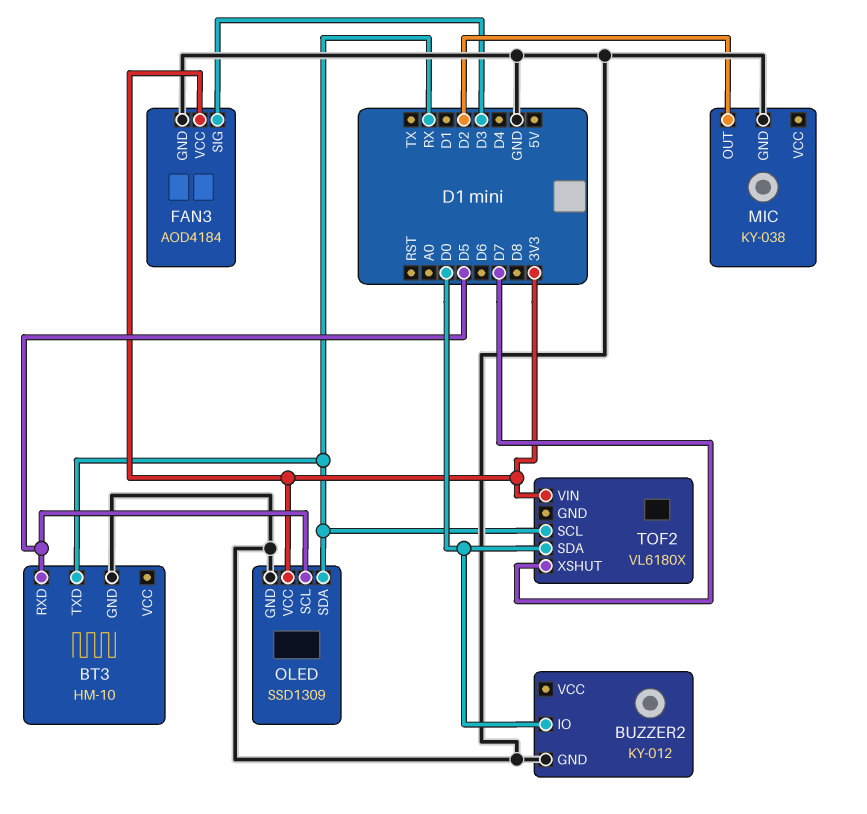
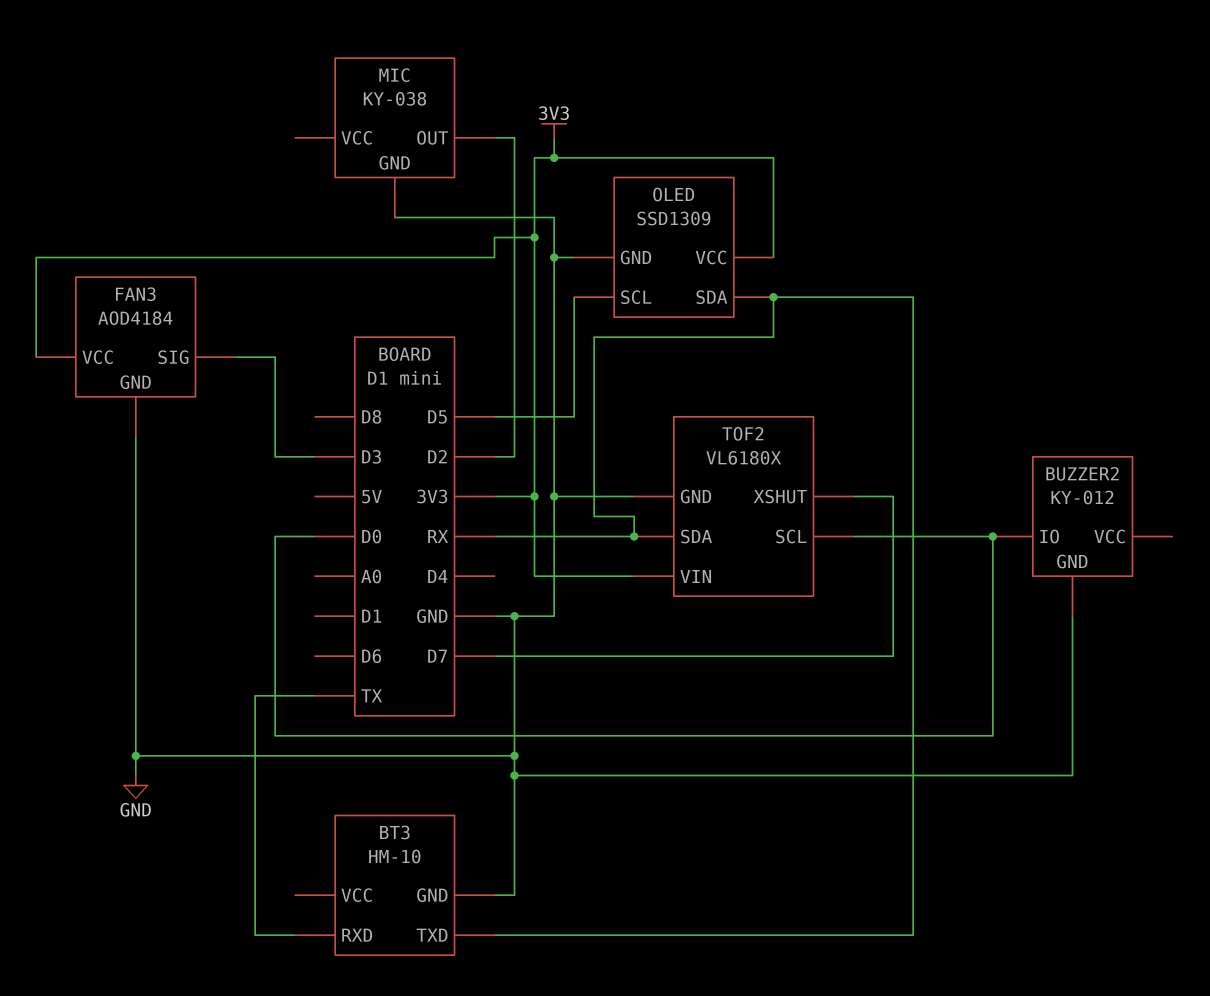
BT3 pin RXD: D5 -> TX
TOF2 pin GND: none -> GND
TOF2 pin SCL: RX -> D0
TOF2 pin SDA: D0 -> RX

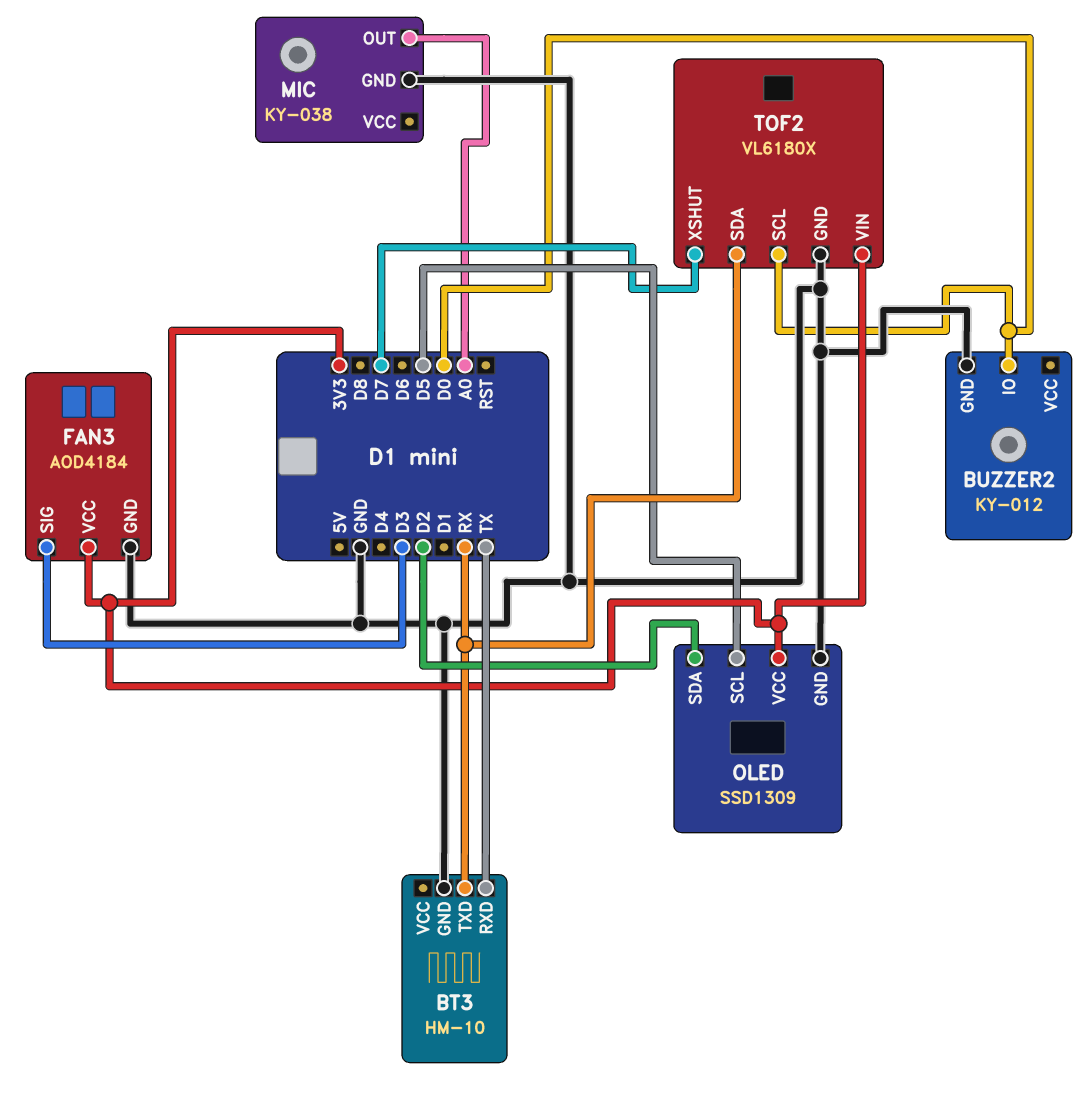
MIC pin OUT: D2 -> A0
OLED pin SDA: RX -> D2

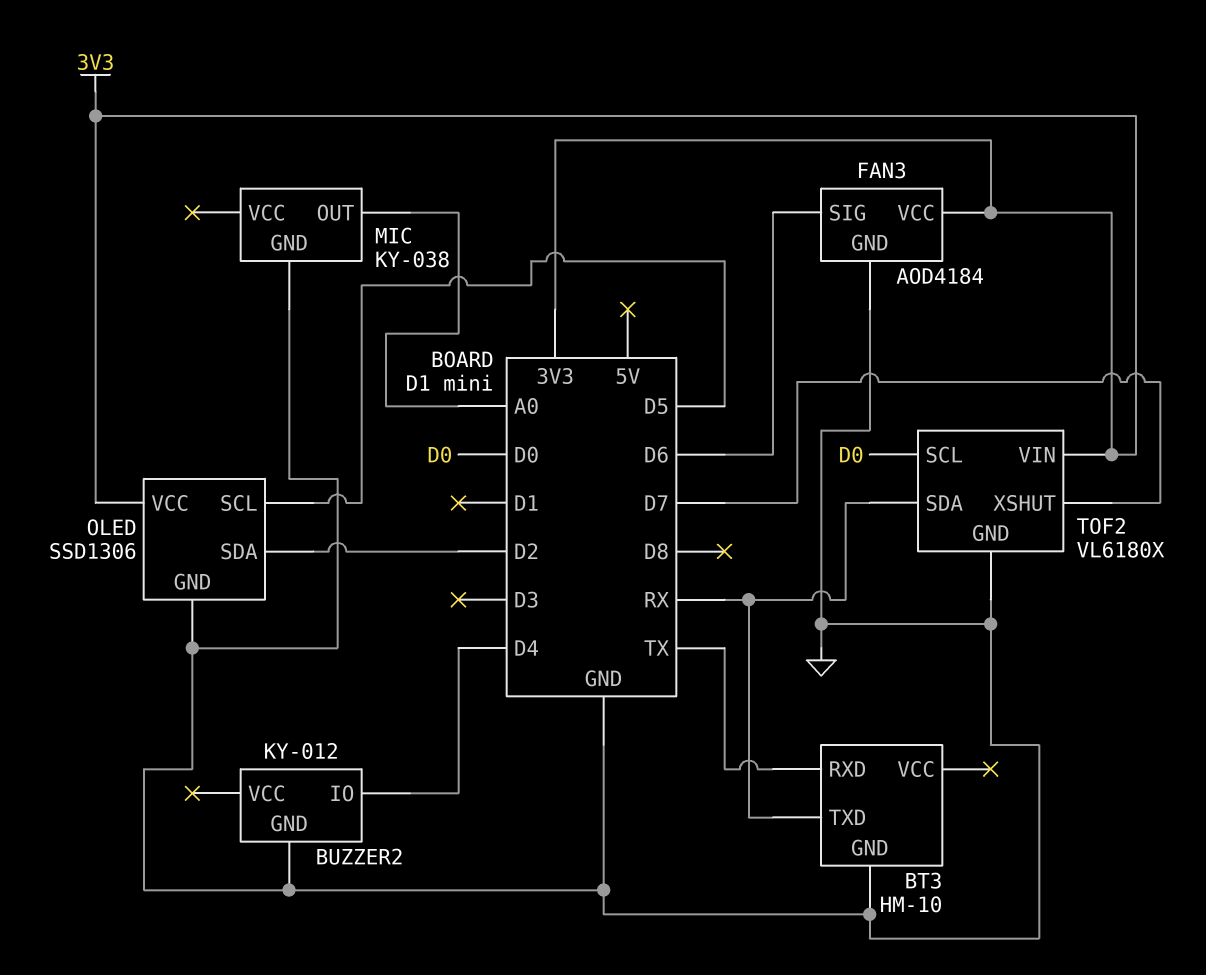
BUZZER2 pin IO: D0 -> D4
FAN3 pin SIG: D3 -> D6
OLED: SSD1309 -> SSD1306

